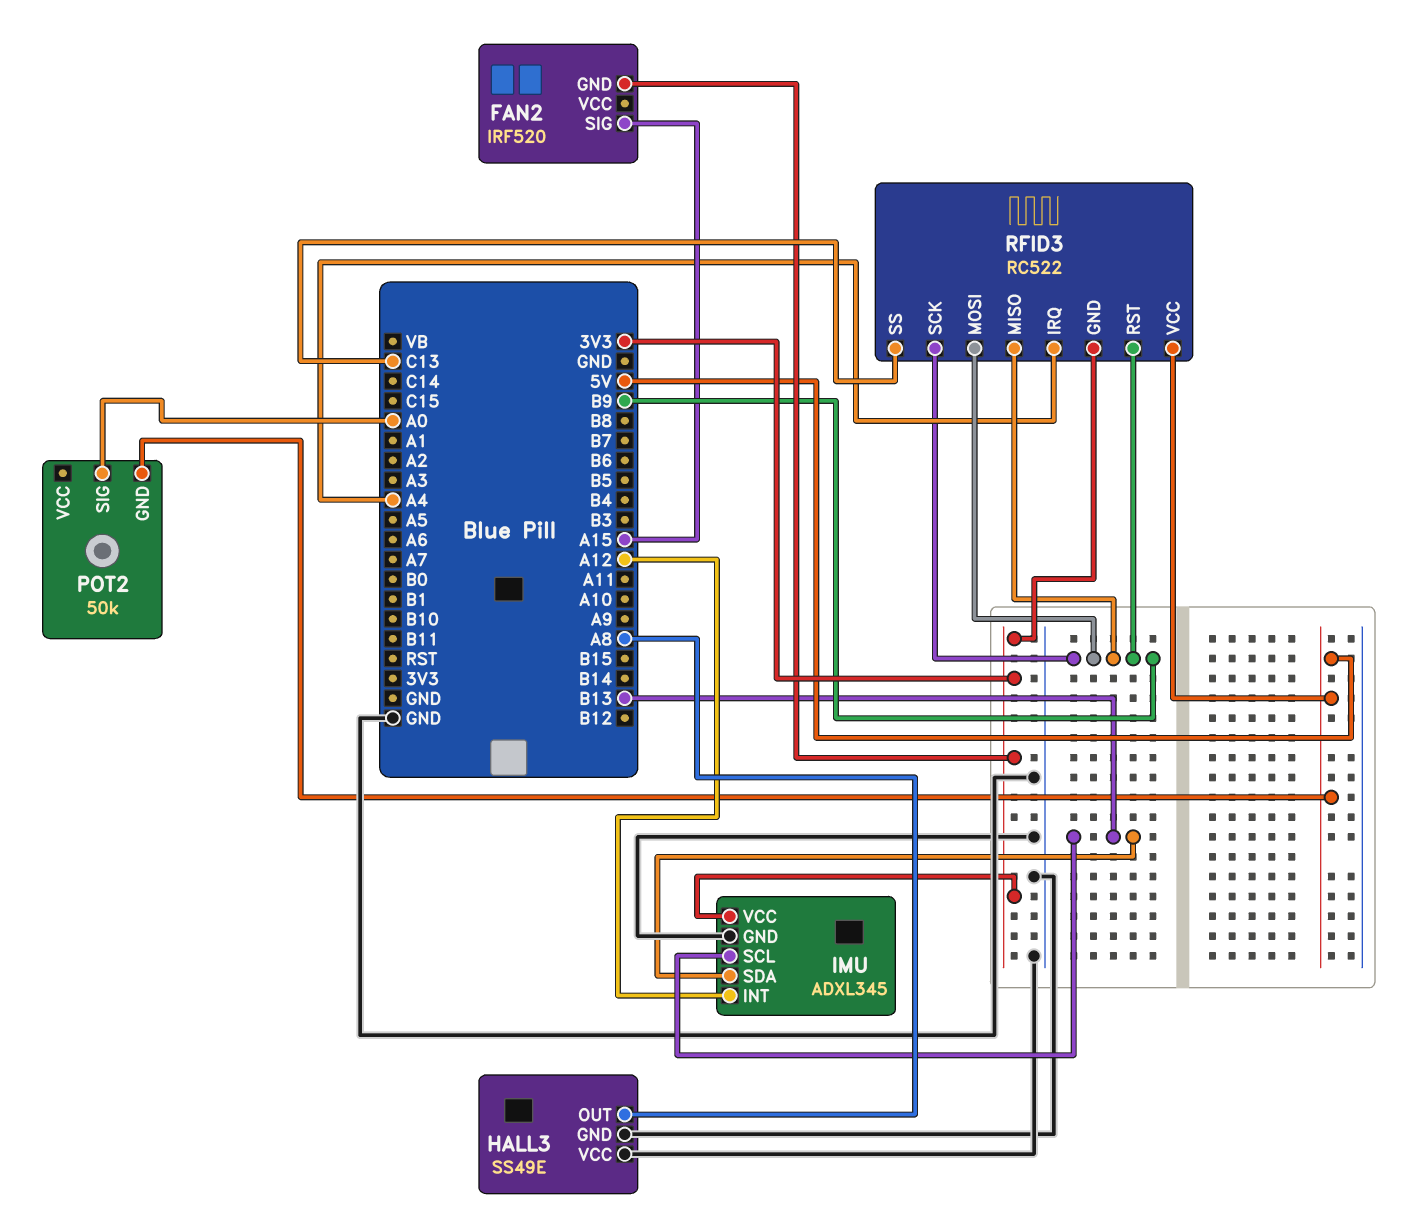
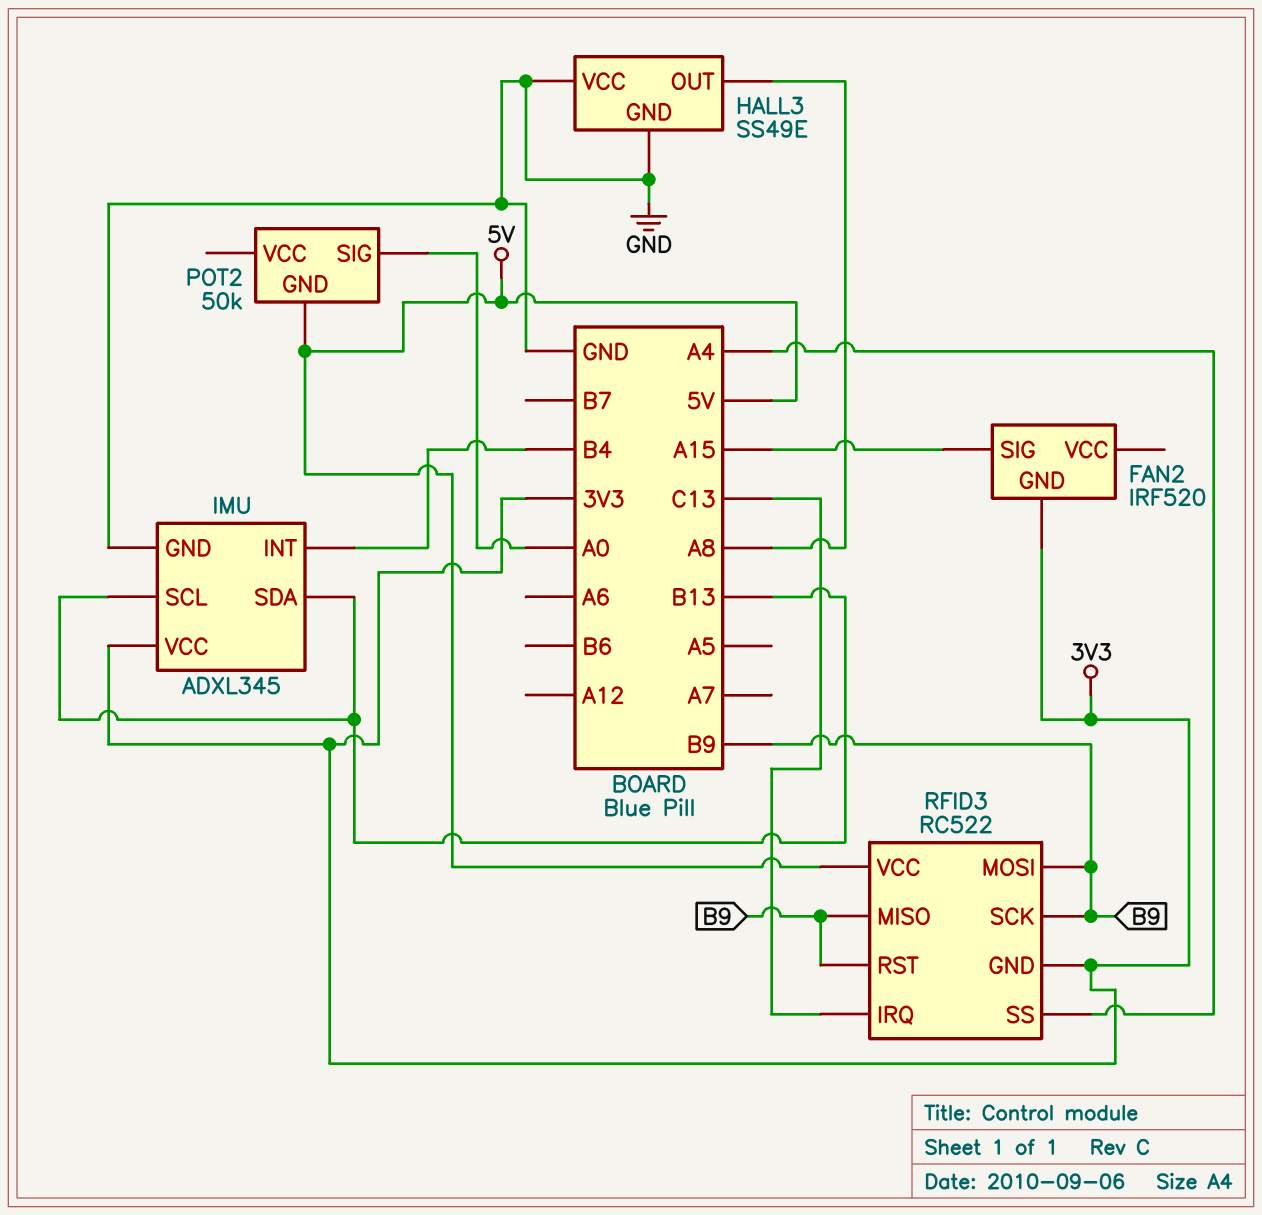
IMU pin INT: A12 -> B4
RFID3 pin IRQ: A4 -> C13
RFID3 pin SS: C13 -> A4

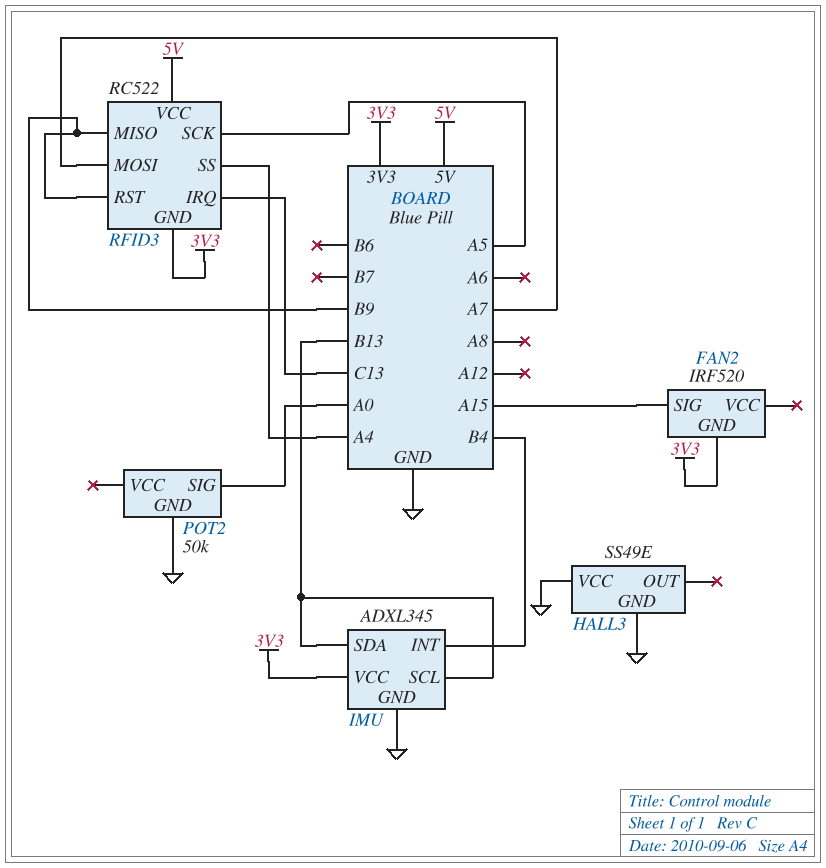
HALL3 pin OUT: A8 -> none
POT2 pin GND: 5V -> GND
RFID3 pin MOSI: B9 -> A7
RFID3 pin SCK: B9 -> A5

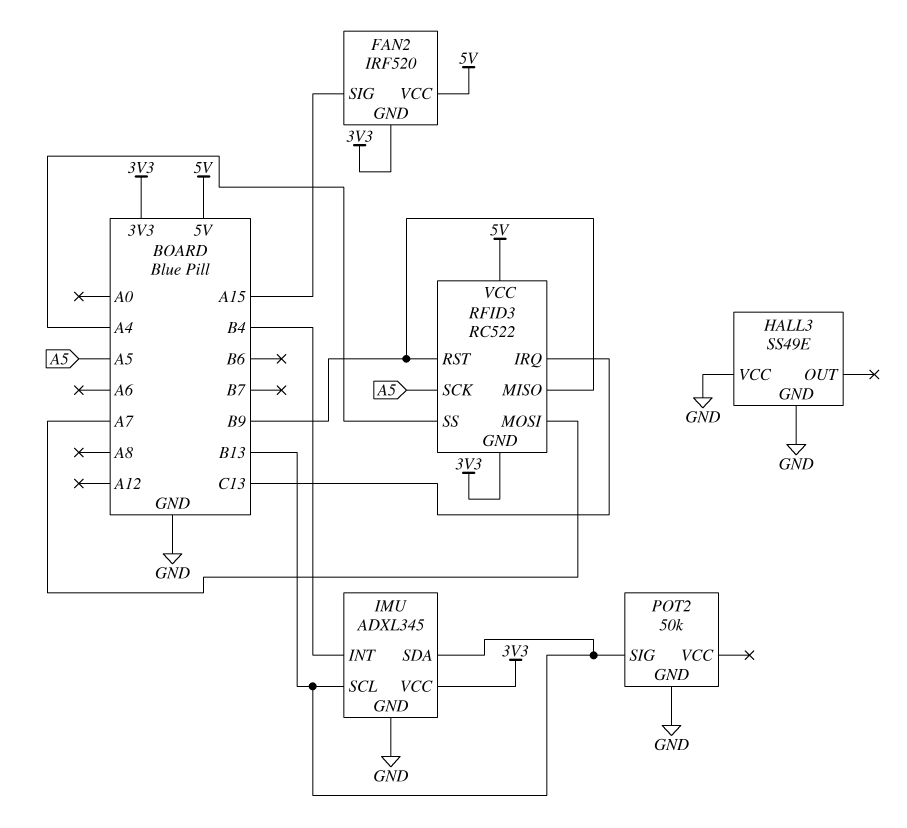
FAN2 pin VCC: none -> 5V
POT2 pin SIG: A0 -> B13

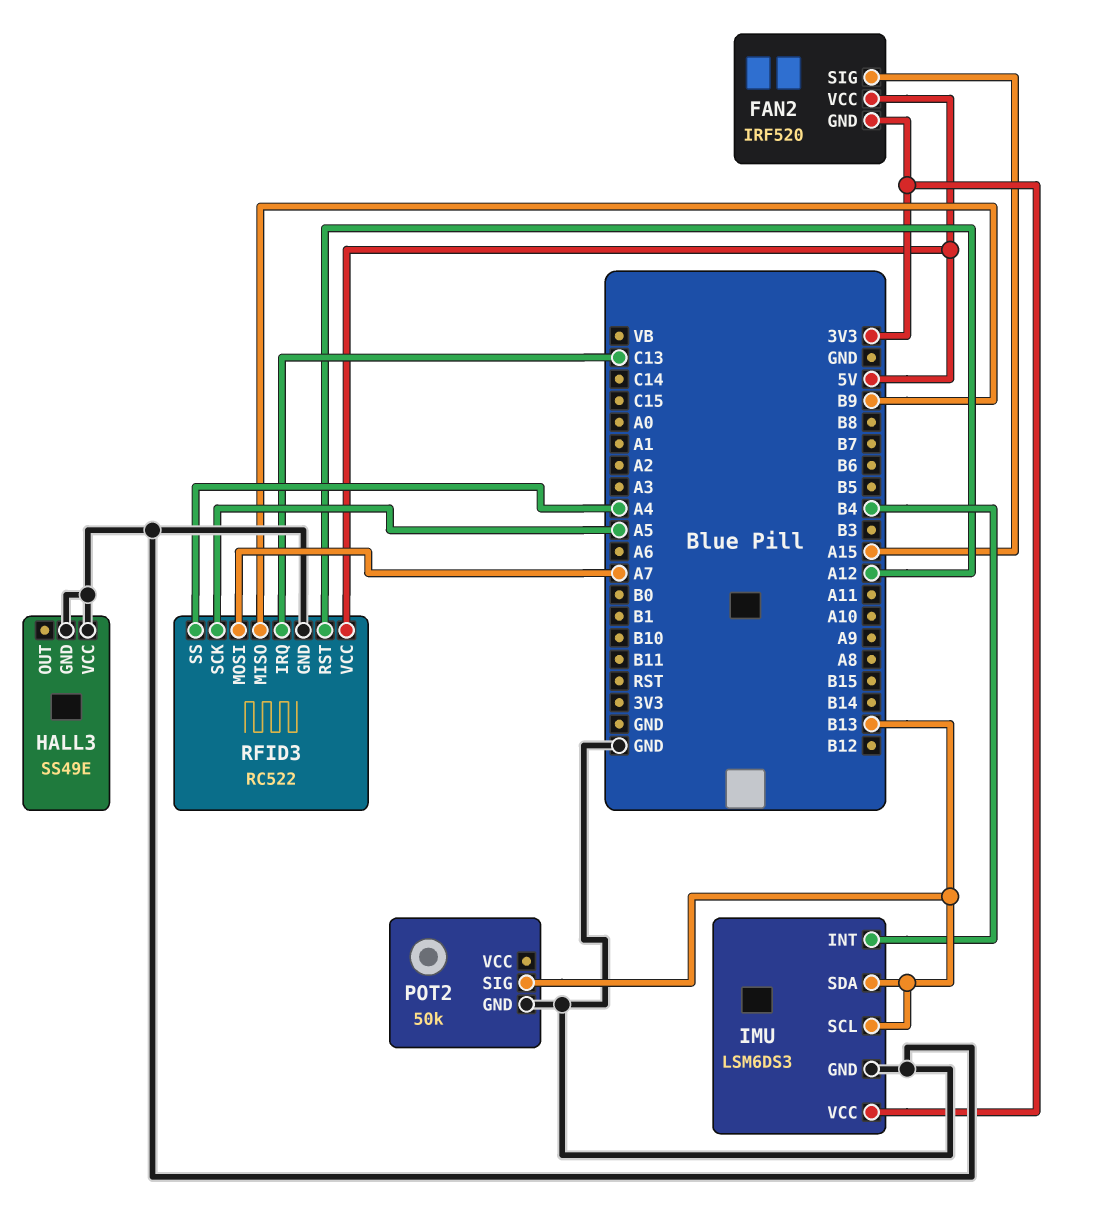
IMU: ADXL345 -> LSM6DS3
RFID3 pin GND: 3V3 -> GND
RFID3 pin RST: B9 -> A12

